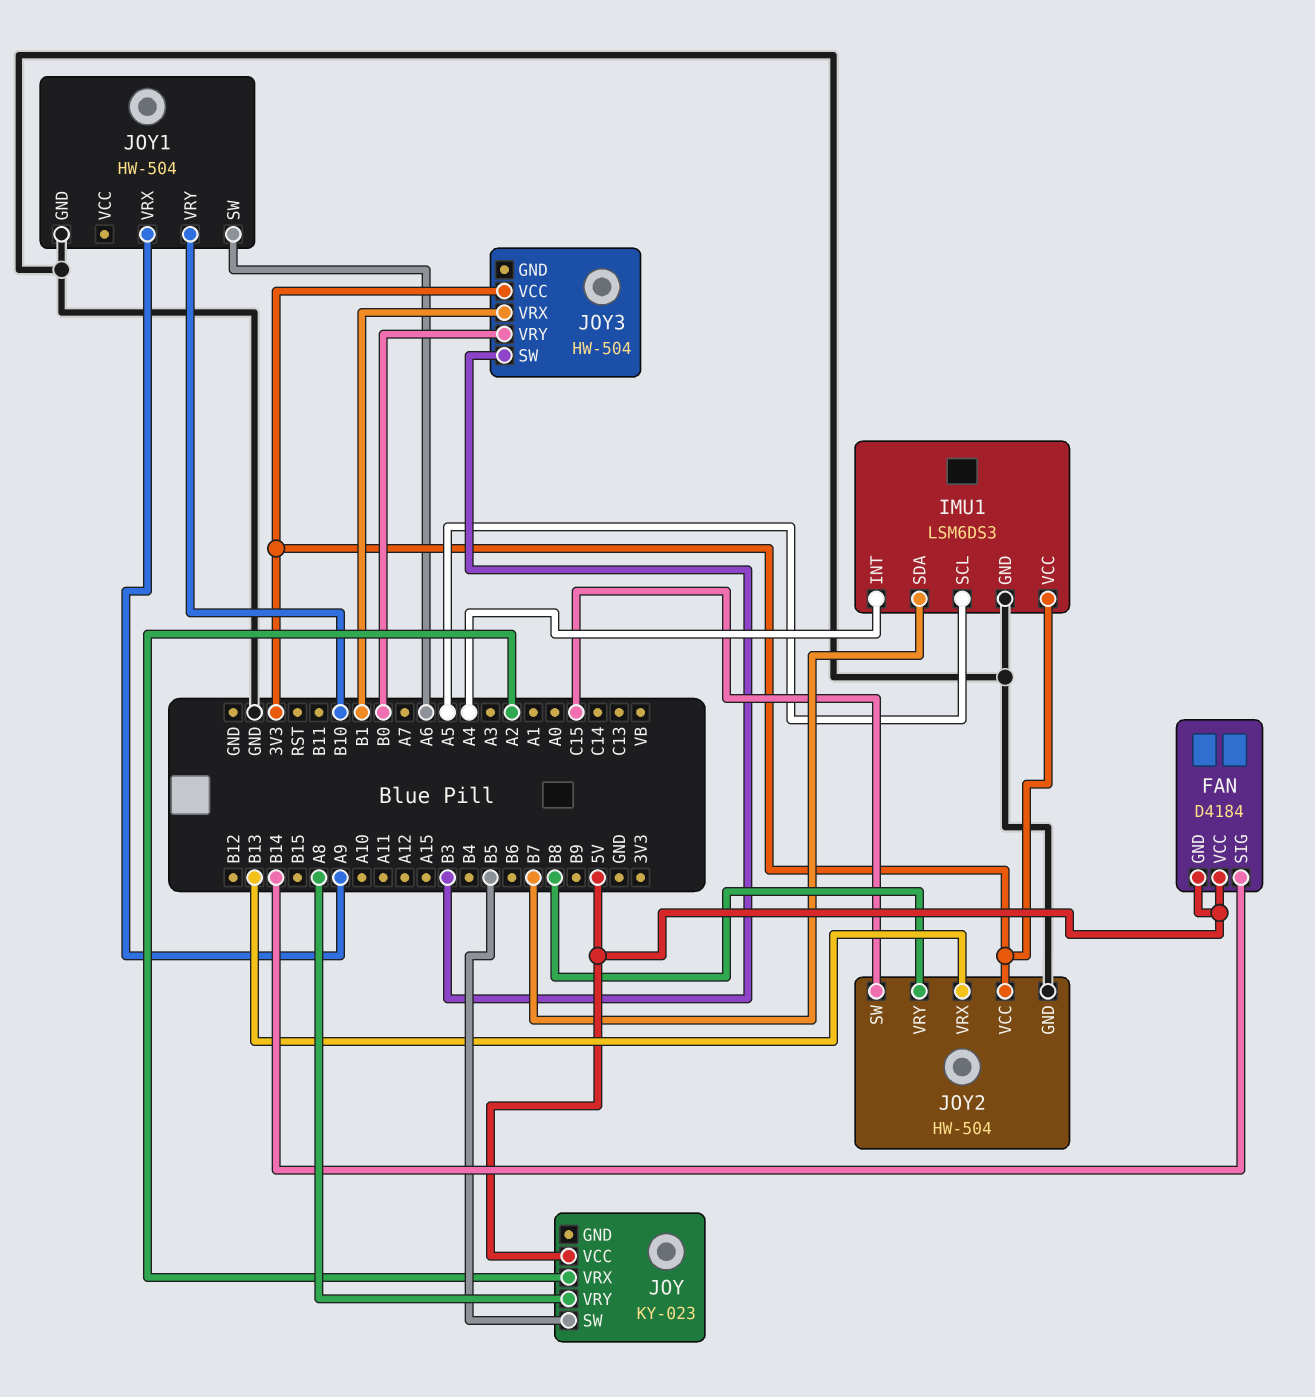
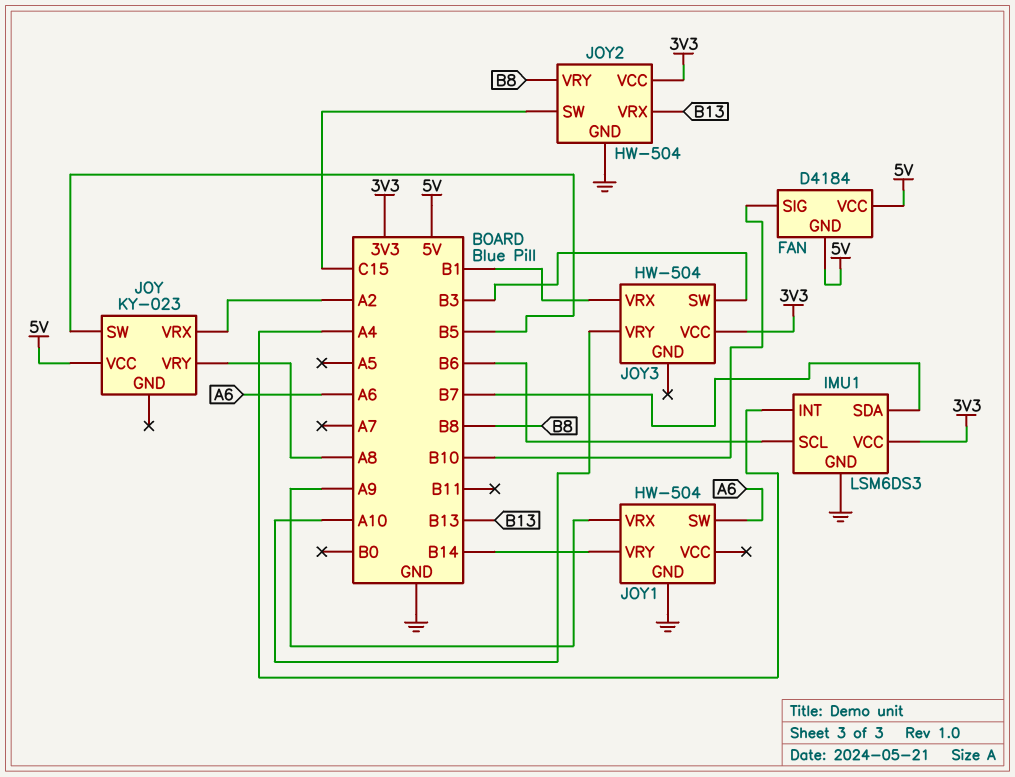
FAN pin SIG: B14 -> B10
IMU1 pin SCL: A5 -> B6
JOY1 pin VRY: B10 -> B14
JOY3 pin VRY: B0 -> A10

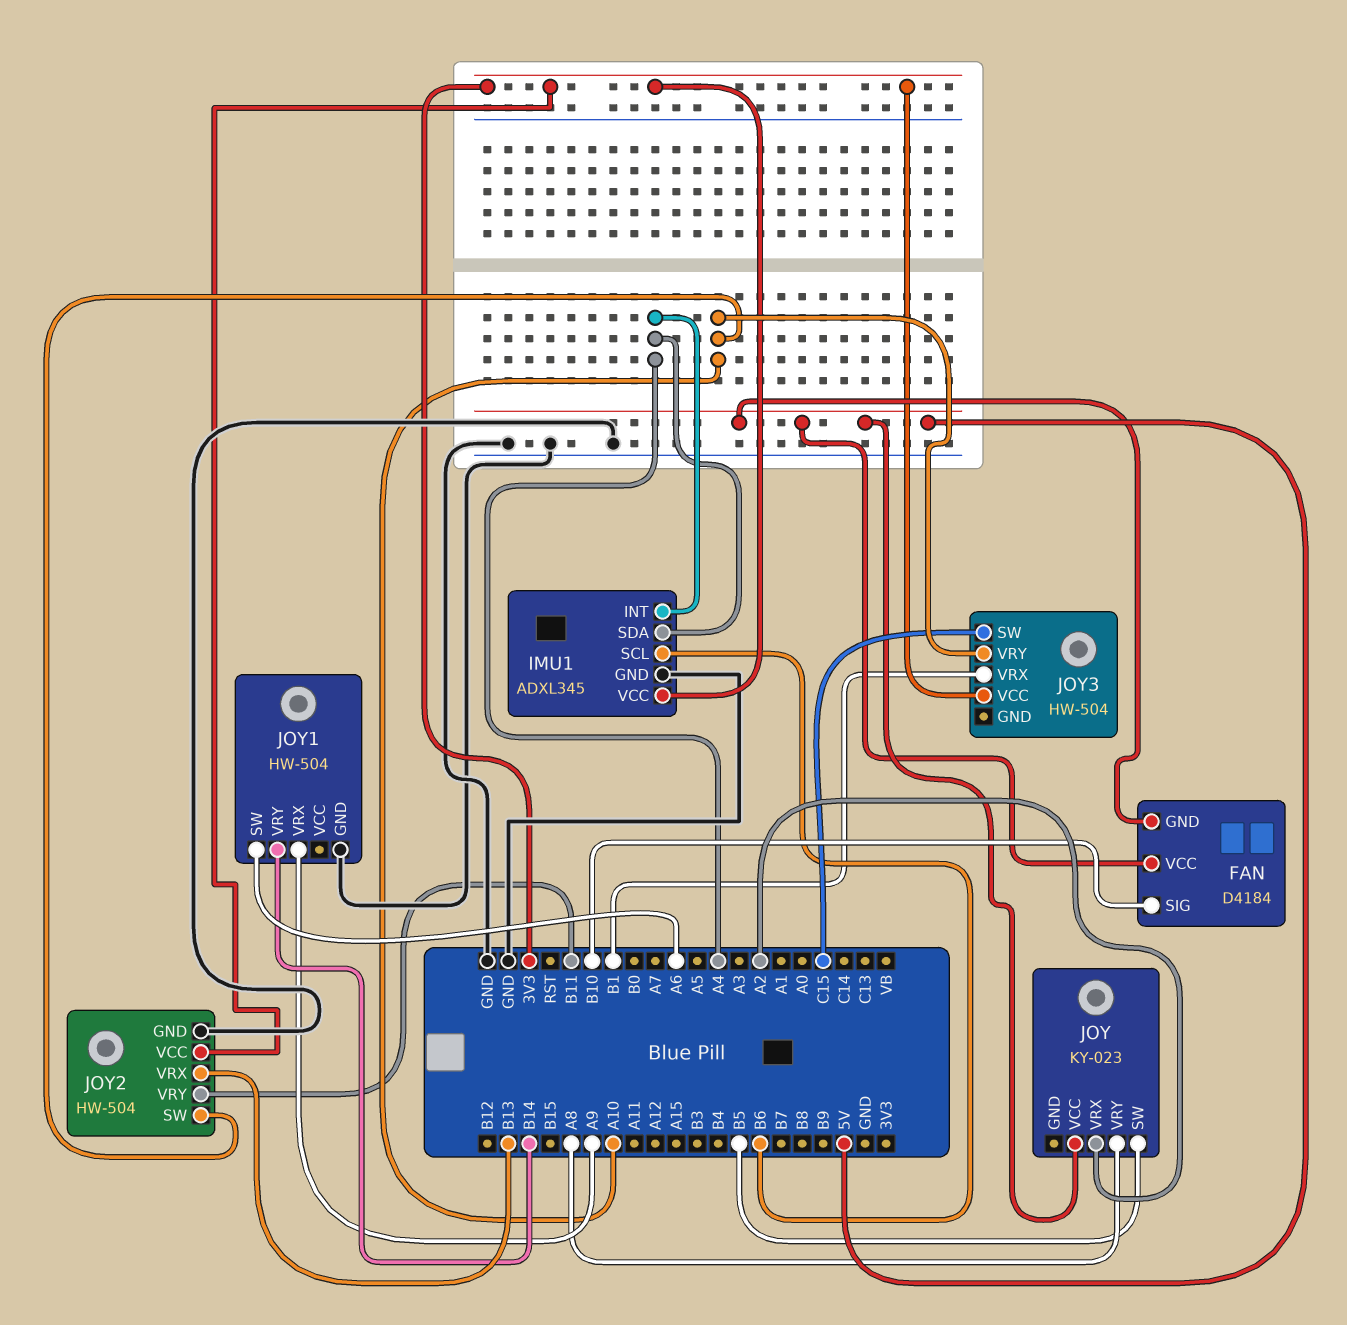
IMU1: LSM6DS3 -> ADXL345
IMU1 pin SDA: B7 -> A4
JOY2 pin SW: C15 -> A10
JOY2 pin VRY: B8 -> B11
JOY3 pin SW: B3 -> C15

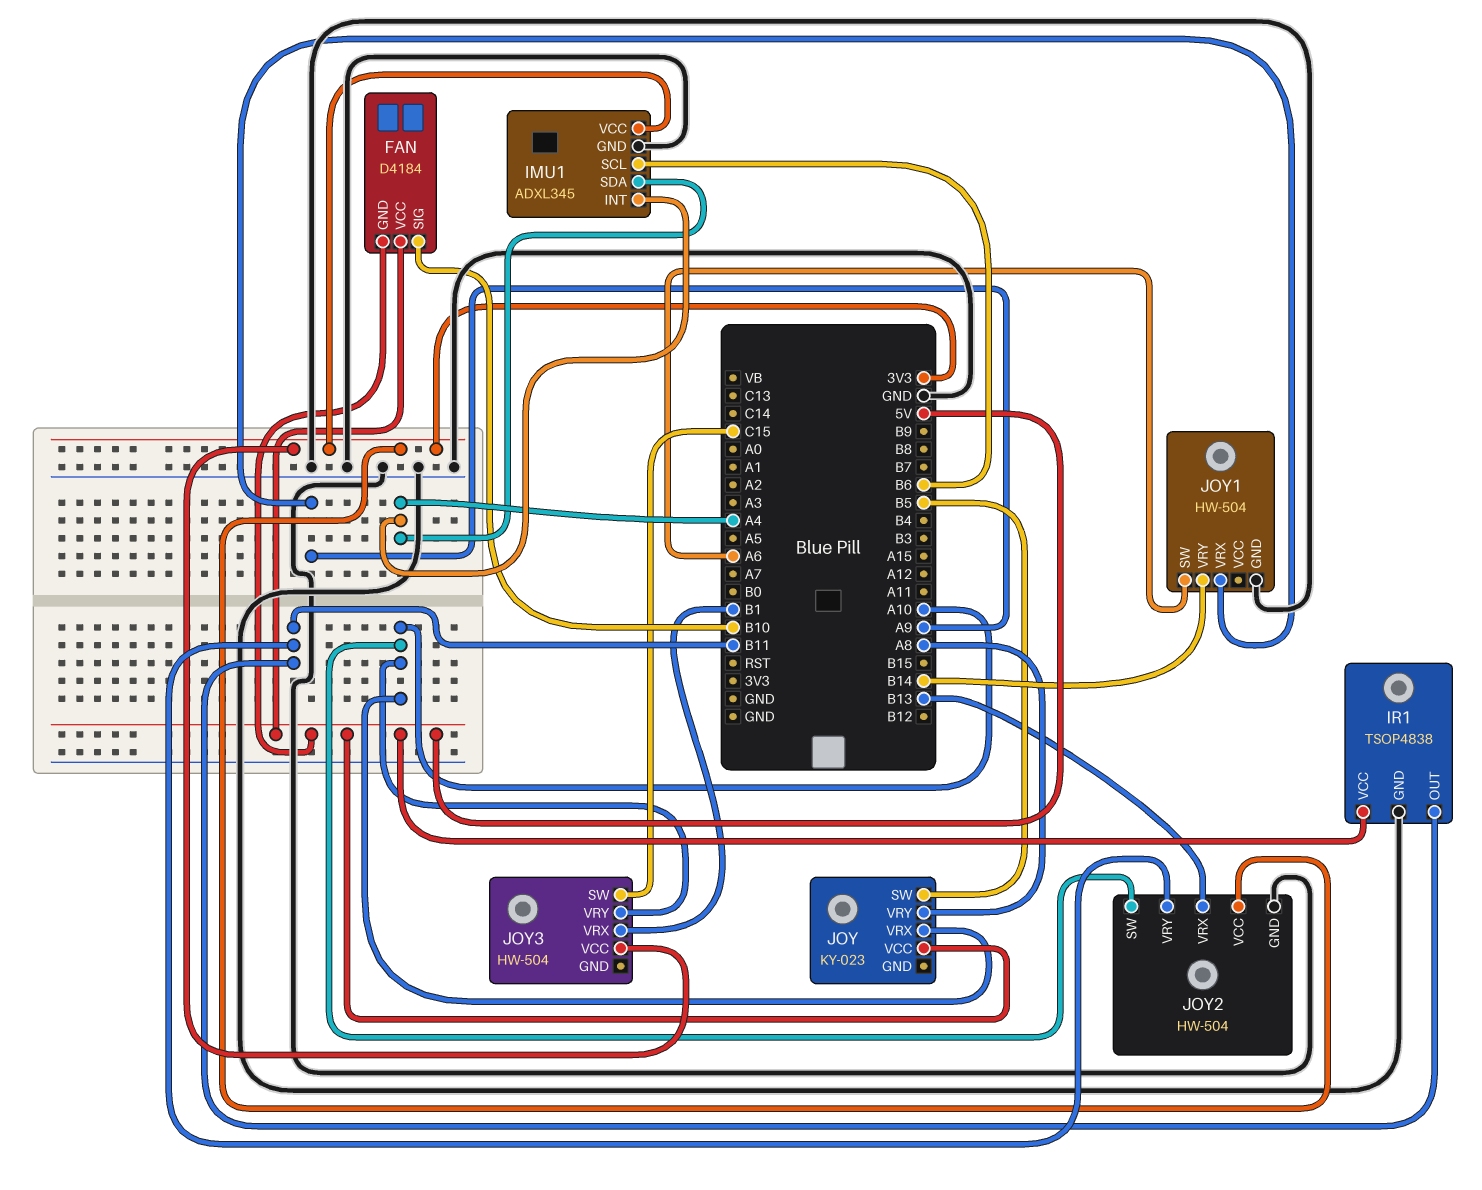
IR1: none -> TSOP4838
IR1 pin GND: none -> GND
IR1 pin OUT: none -> B11
IR1 pin VCC: none -> 5V
JOY pin VRX: A2 -> A10

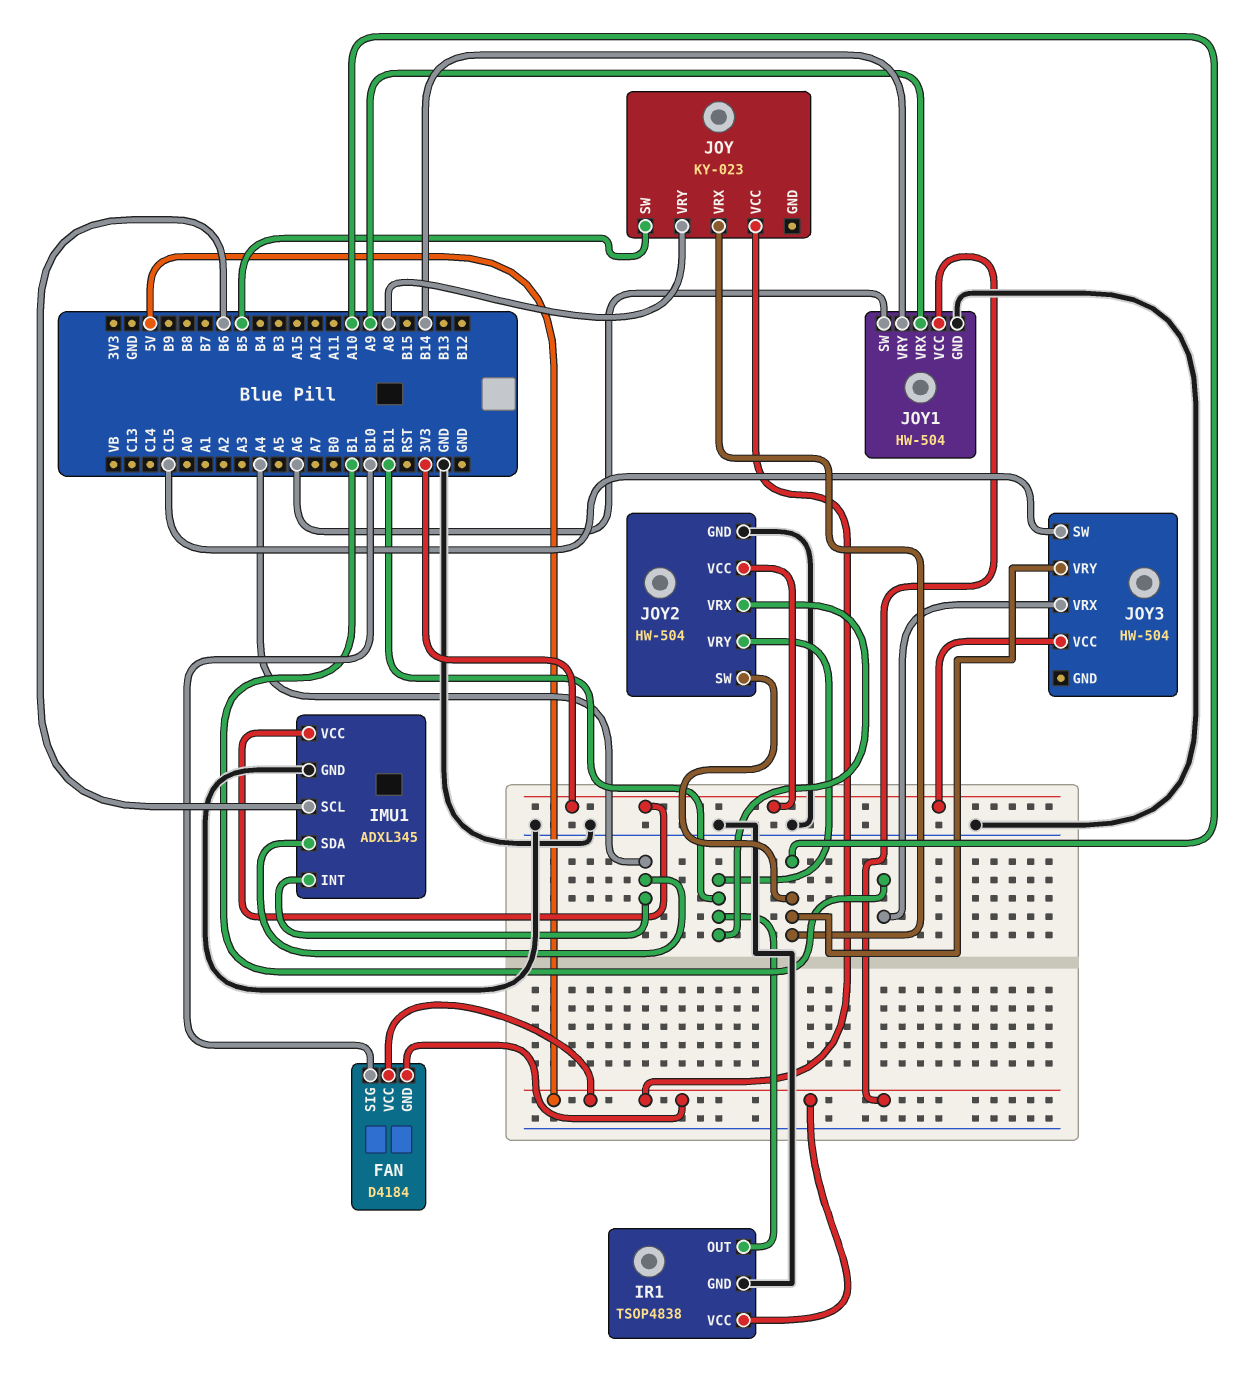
JOY1 pin VCC: none -> 5V
JOY2 pin VRX: B13 -> B11

